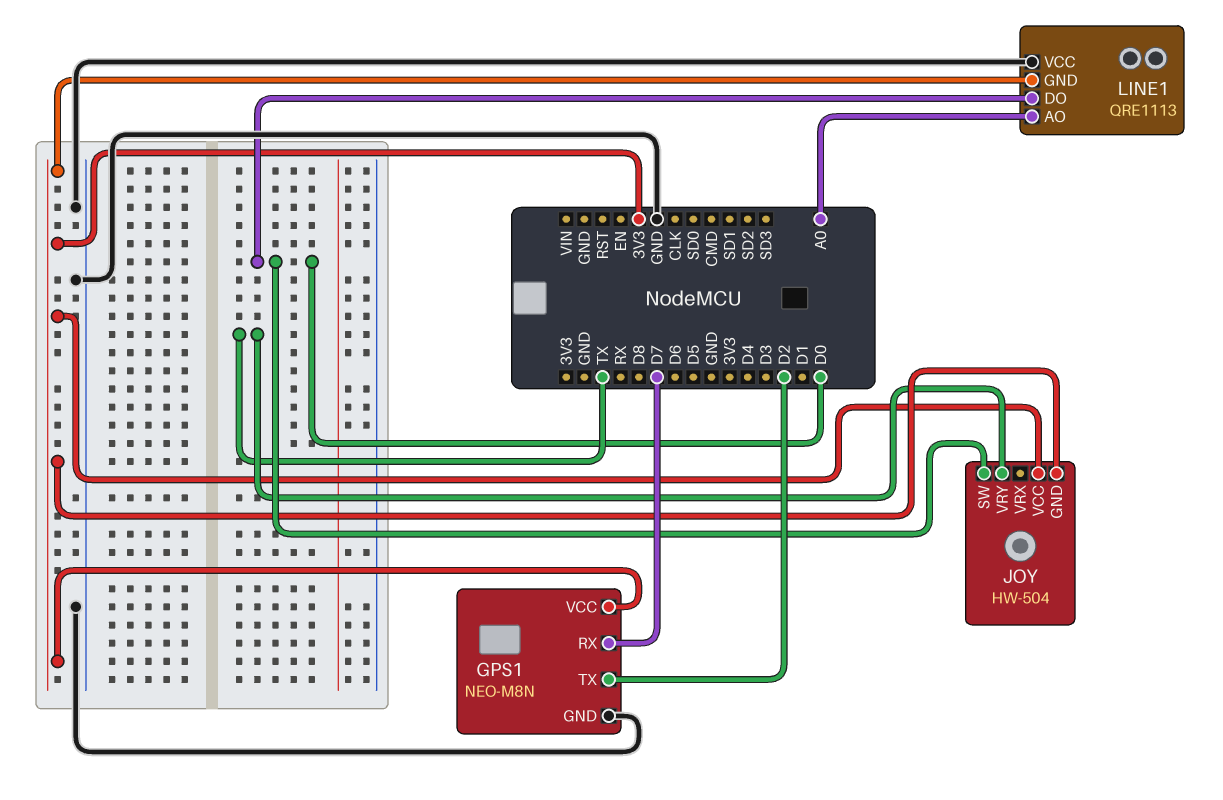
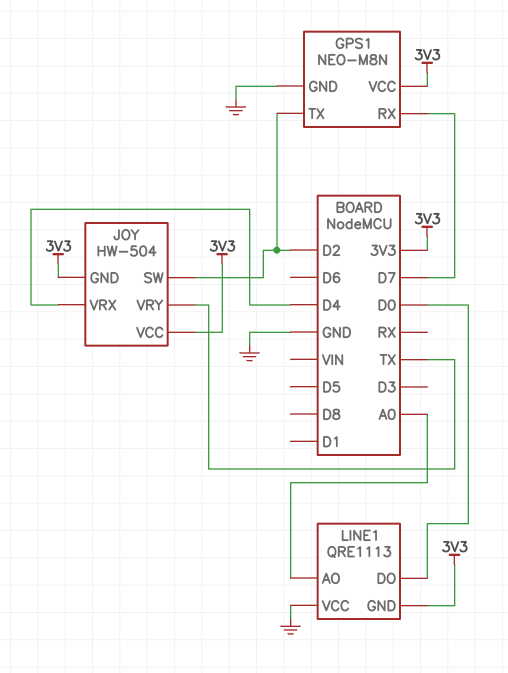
JOY pin SW: D0 -> D2
JOY pin VRX: none -> D4

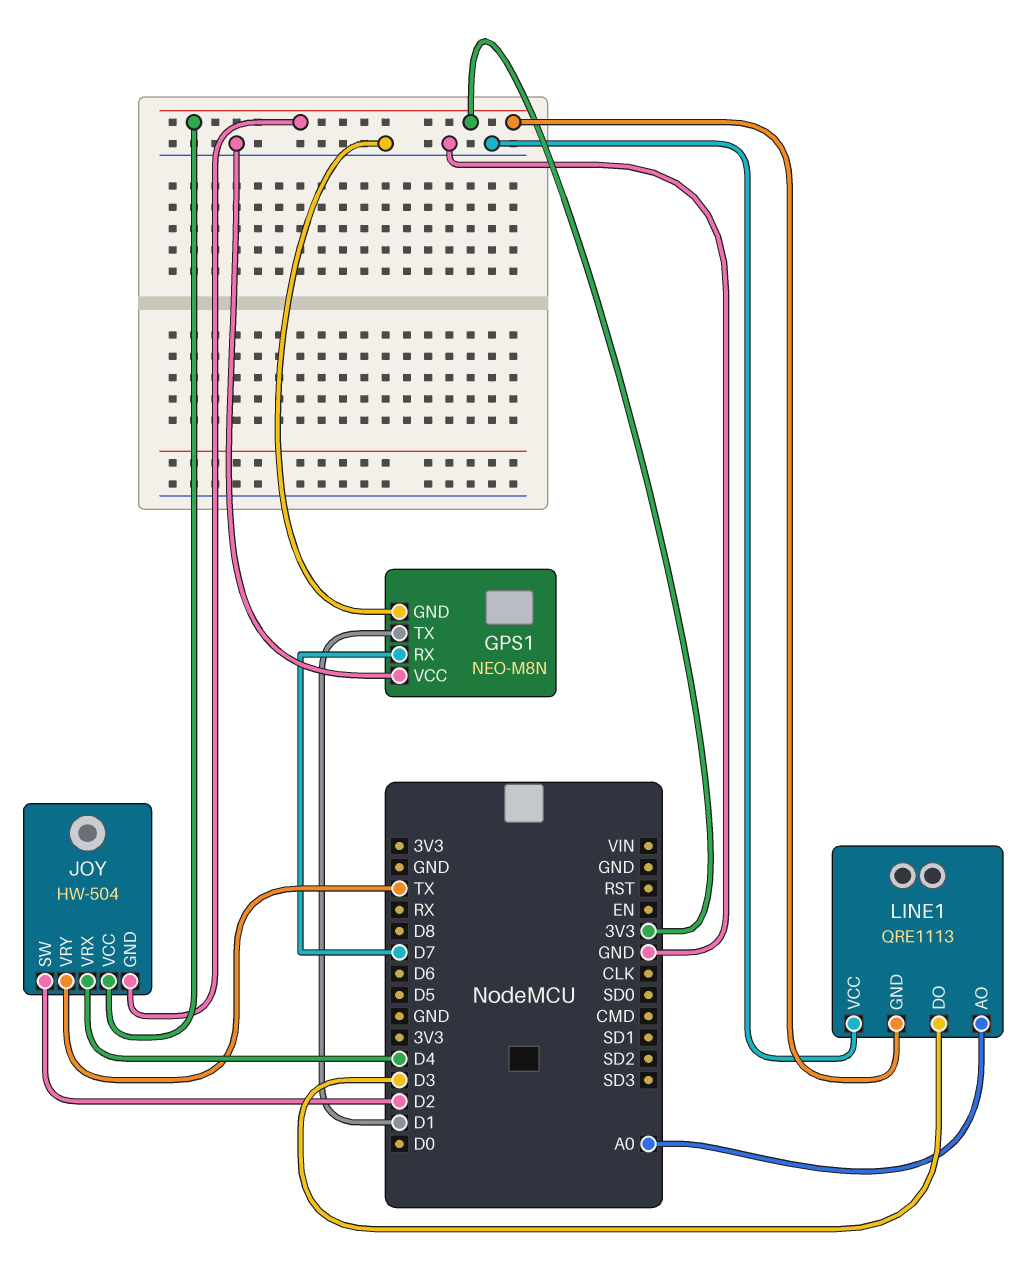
GPS1 pin TX: D2 -> D1
GPS1 pin VCC: 3V3 -> GND
LINE1 pin DO: D0 -> D3

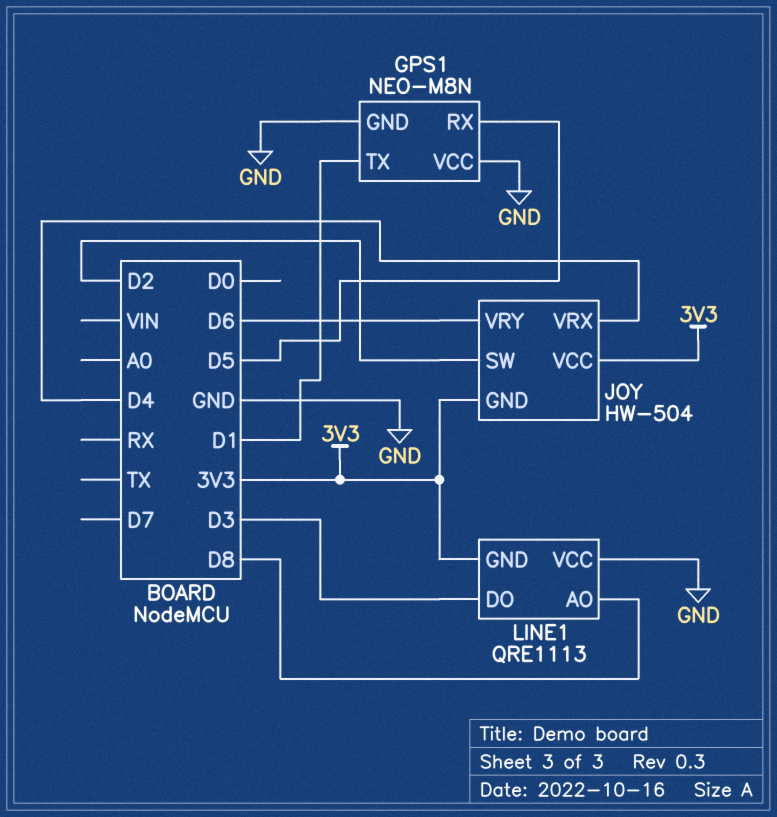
GPS1 pin RX: D7 -> D5
JOY pin VRY: TX -> D6
LINE1 pin AO: A0 -> D8

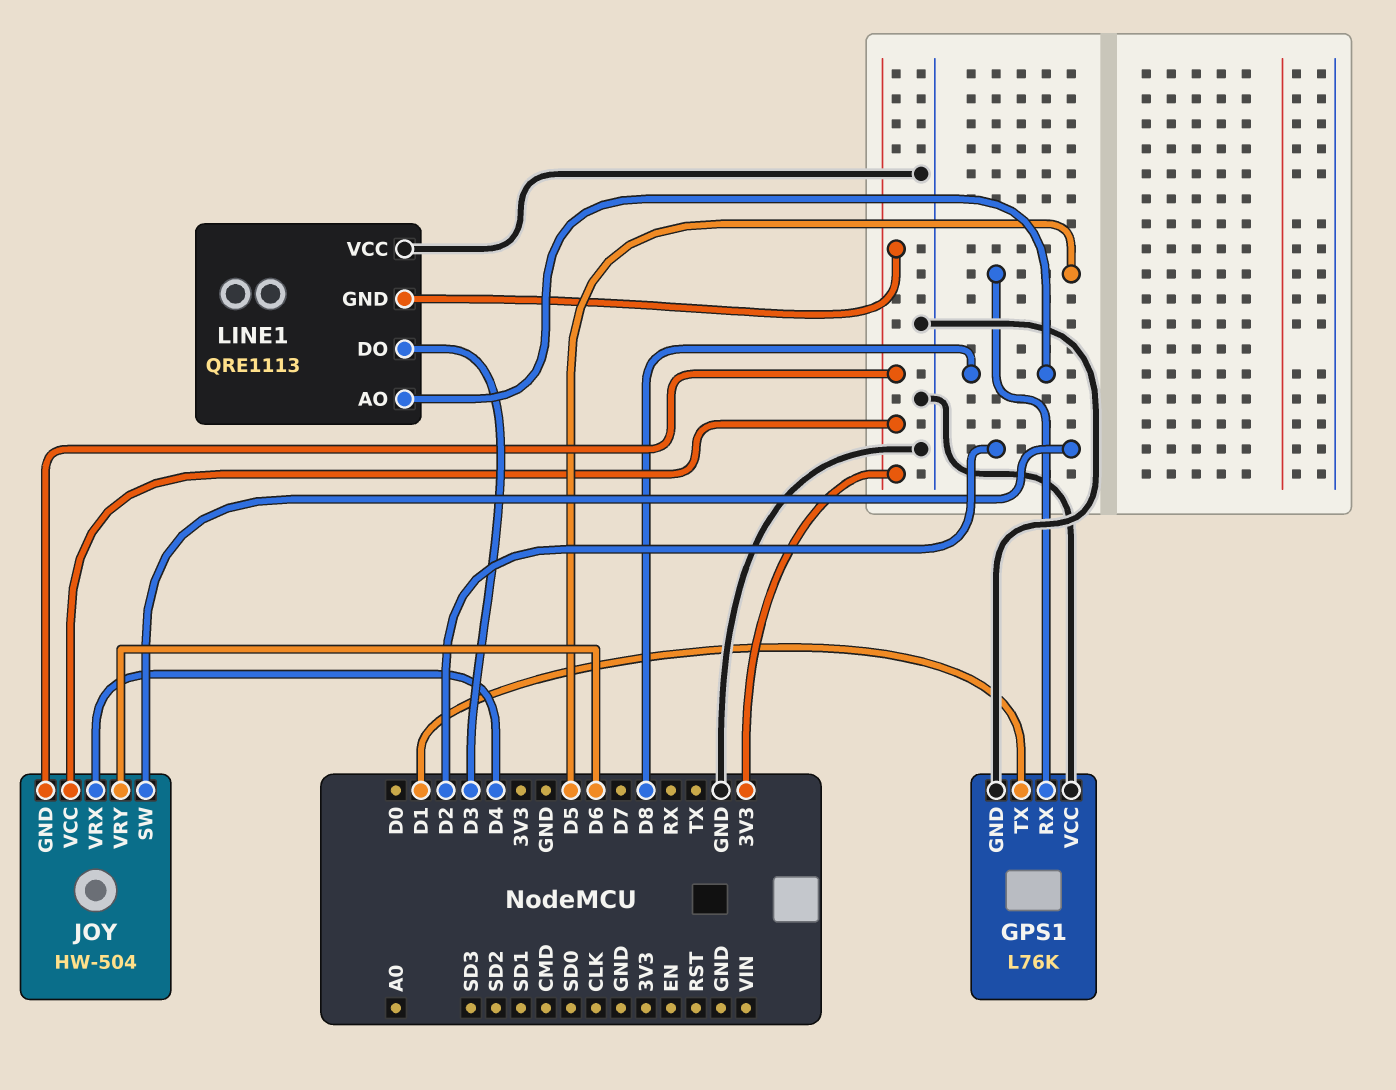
GPS1: NEO-M8N -> L76K

